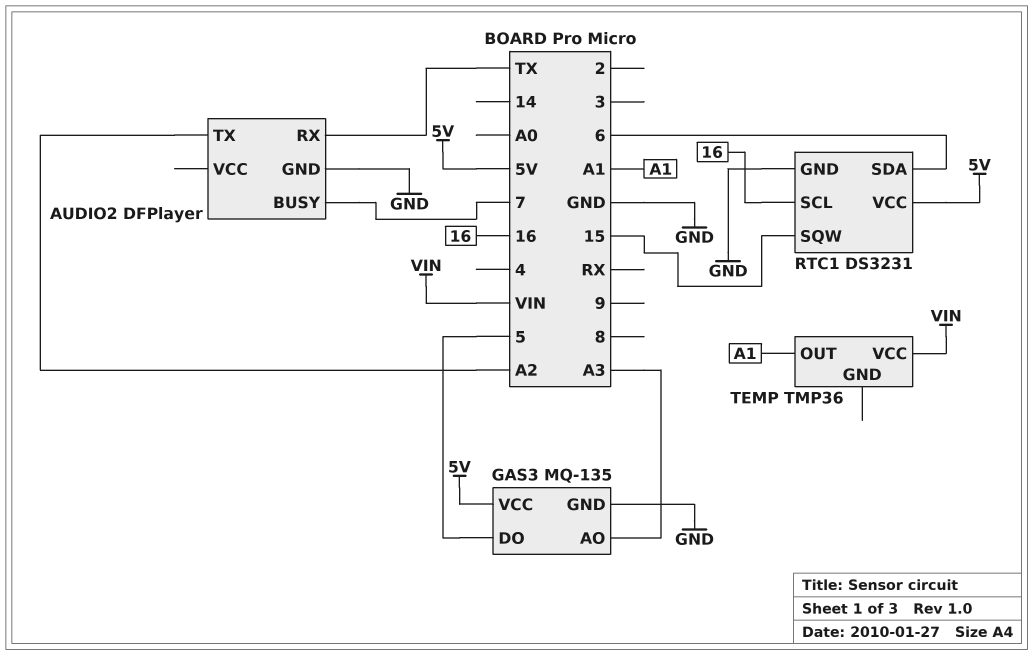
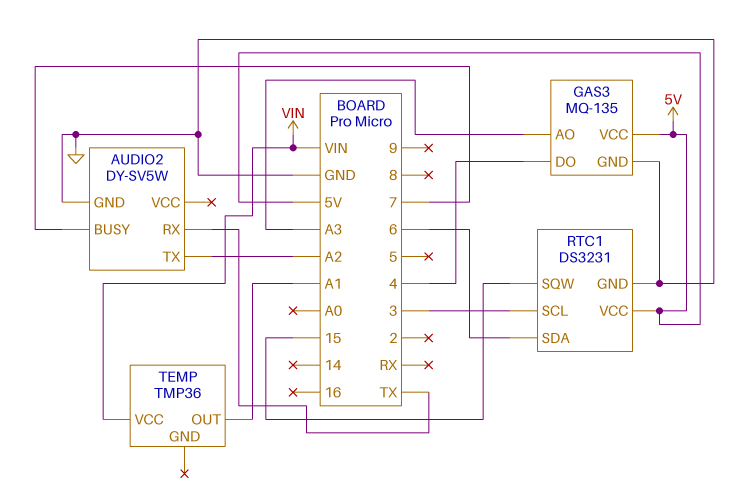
AUDIO2: DFPlayer -> DY-SV5W
GAS3 pin DO: 5 -> 4
RTC1 pin SCL: 16 -> 3

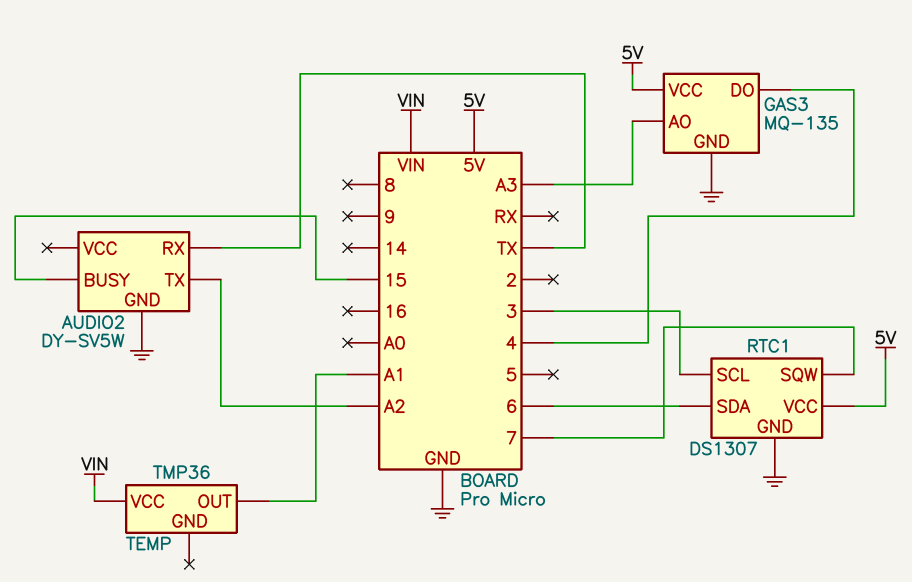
AUDIO2 pin BUSY: 7 -> 15
RTC1: DS3231 -> DS1307
RTC1 pin SQW: 15 -> 7

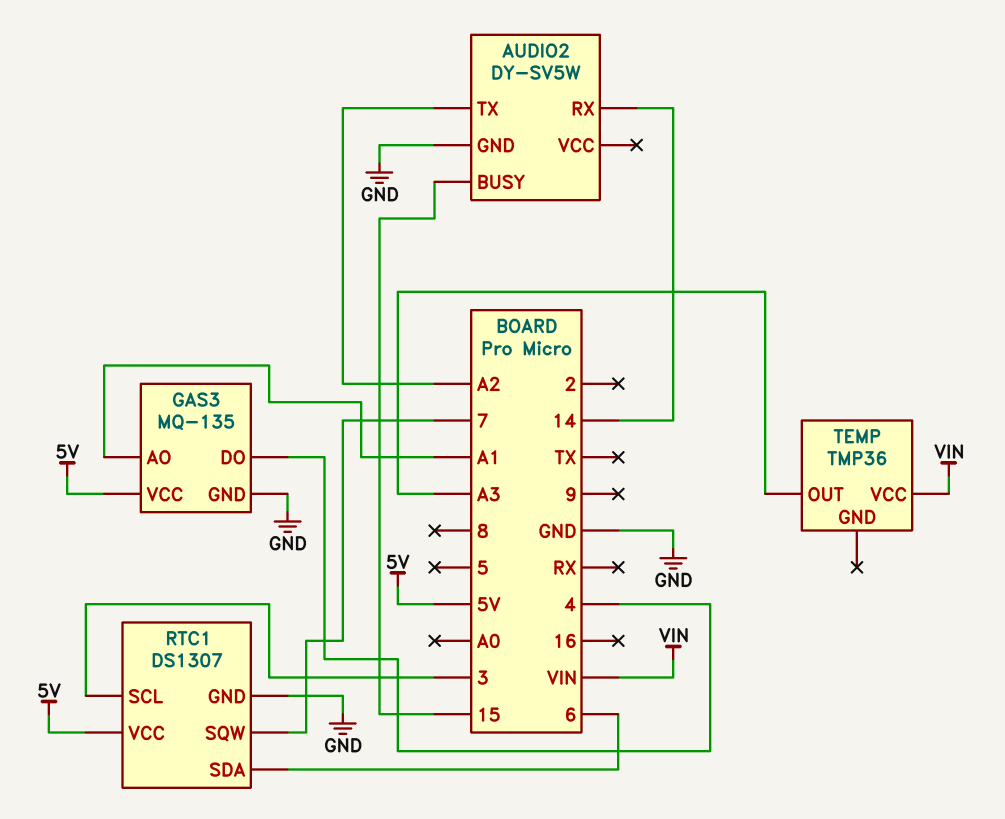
AUDIO2 pin RX: TX -> 14
GAS3 pin AO: A3 -> A1
TEMP pin OUT: A1 -> A3

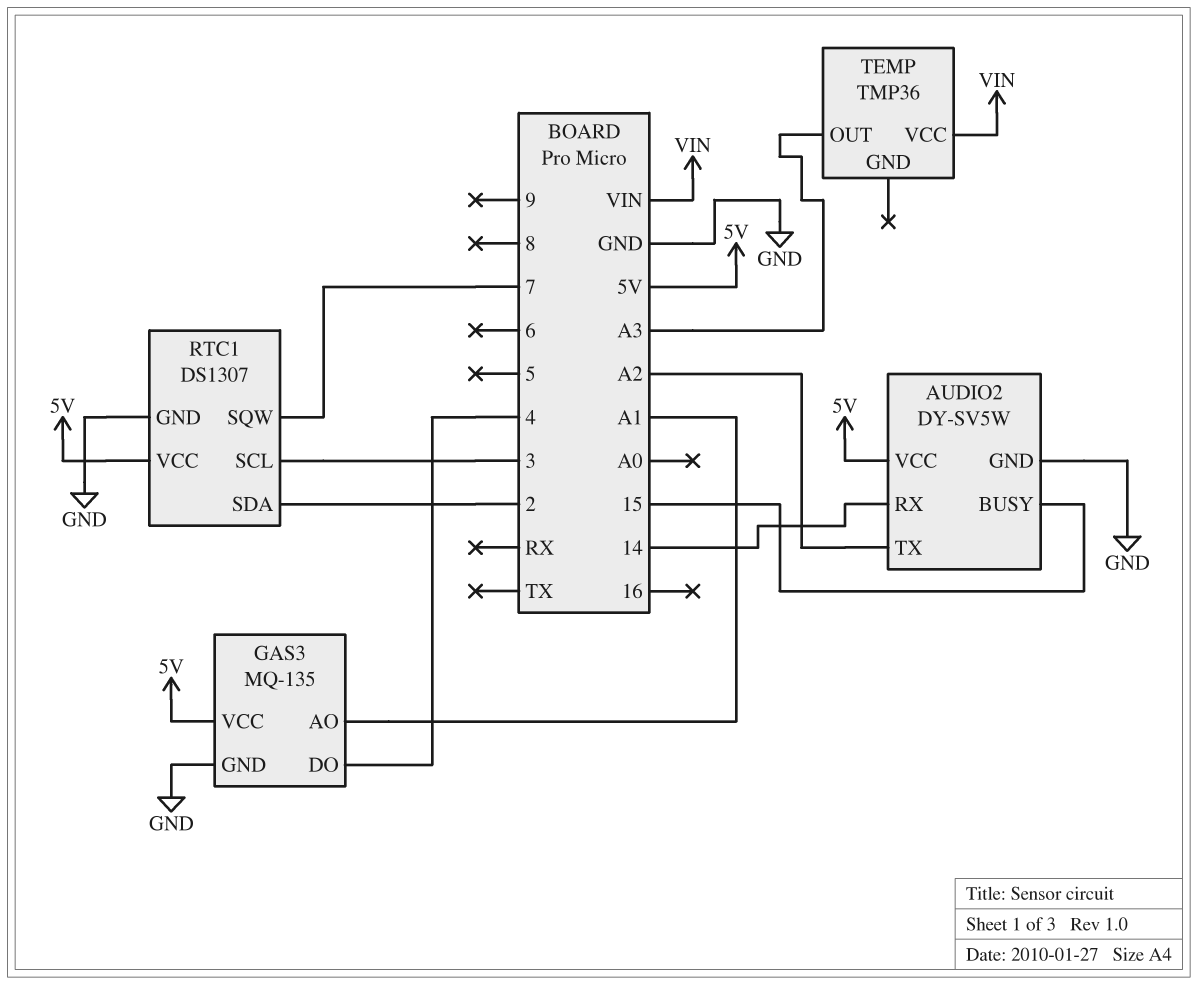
AUDIO2 pin VCC: none -> 5V
RTC1 pin SDA: 6 -> 2

